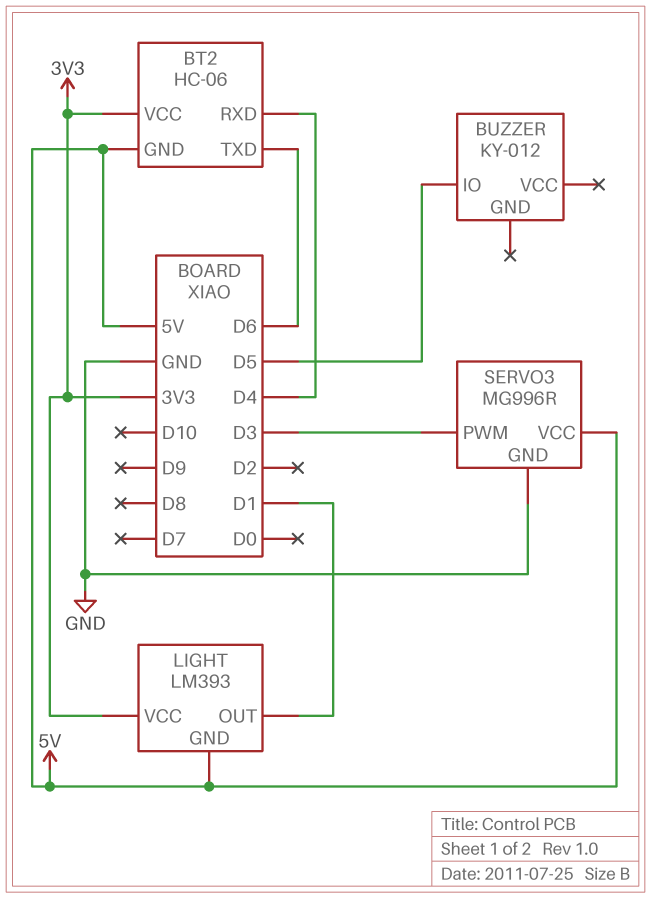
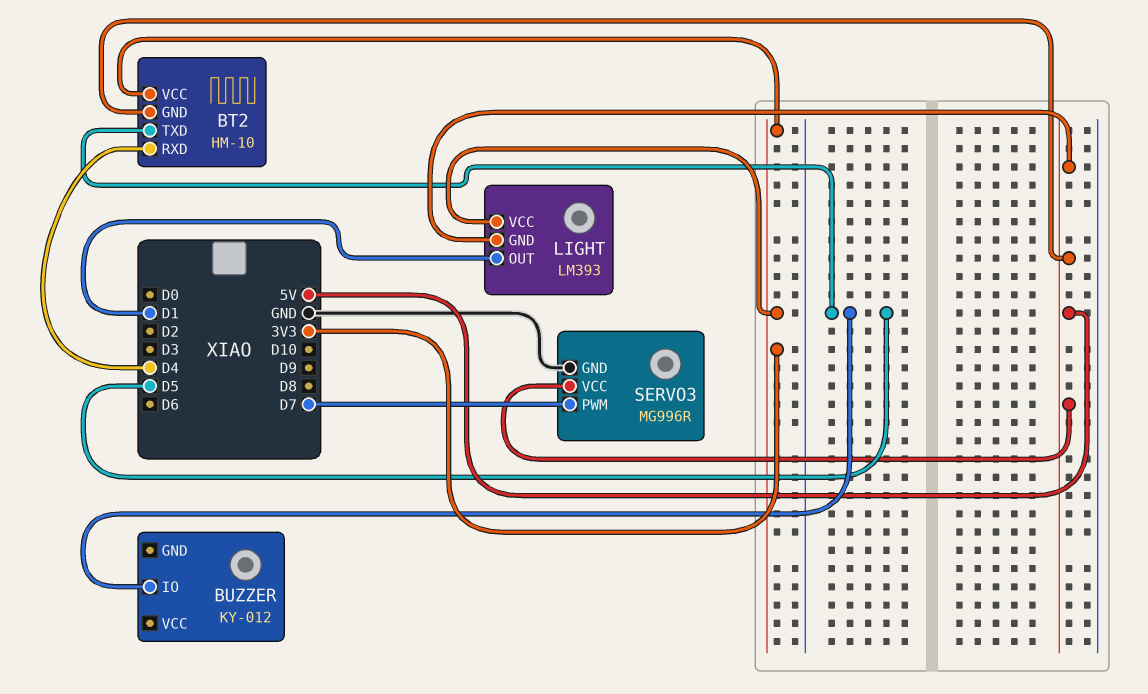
BT2: HC-06 -> HM-10
BT2 pin TXD: D6 -> D5
SERVO3 pin PWM: D3 -> D7

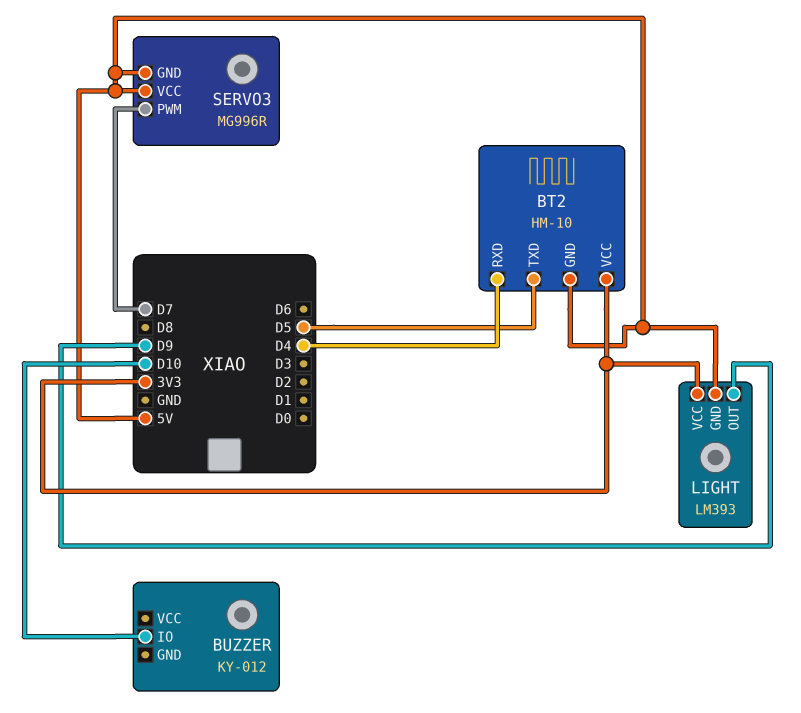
BUZZER pin IO: D5 -> D10
LIGHT pin OUT: D1 -> D9
SERVO3 pin GND: GND -> 5V

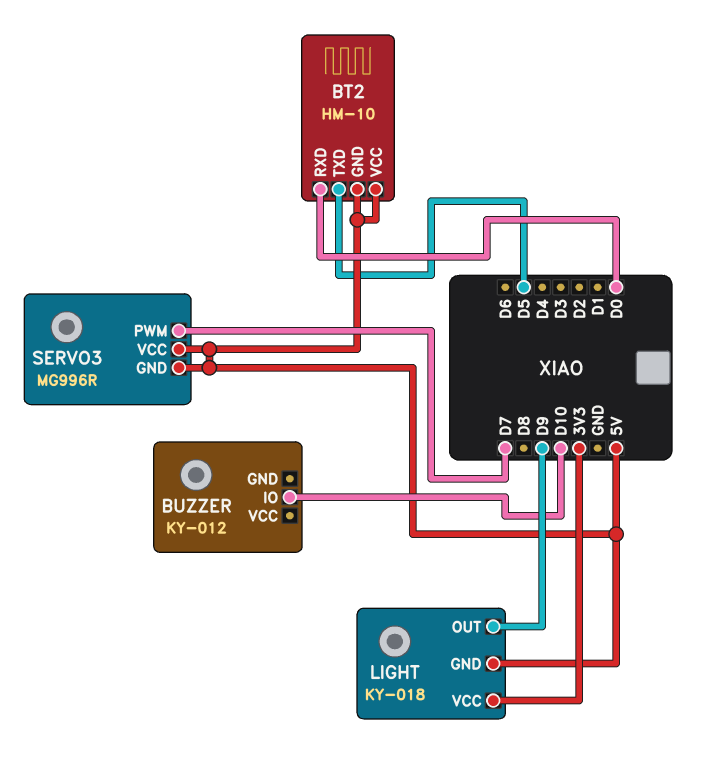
BT2 pin RXD: D4 -> D0
BT2 pin VCC: 3V3 -> 5V
LIGHT: LM393 -> KY-018

